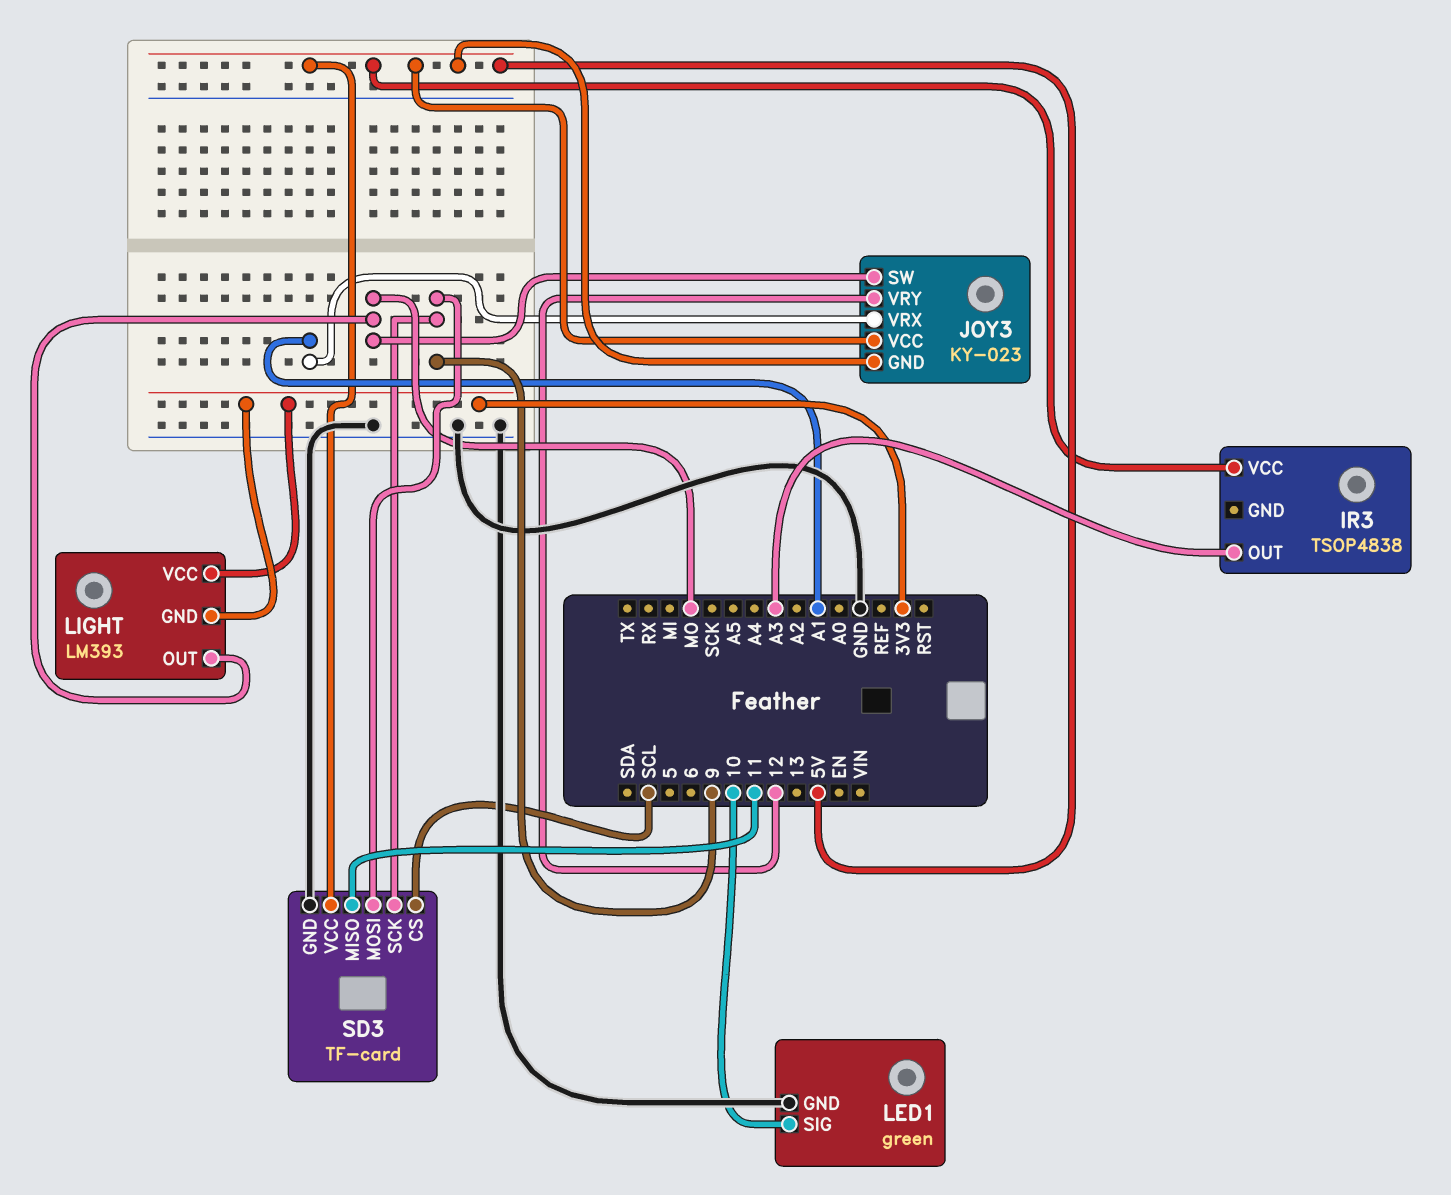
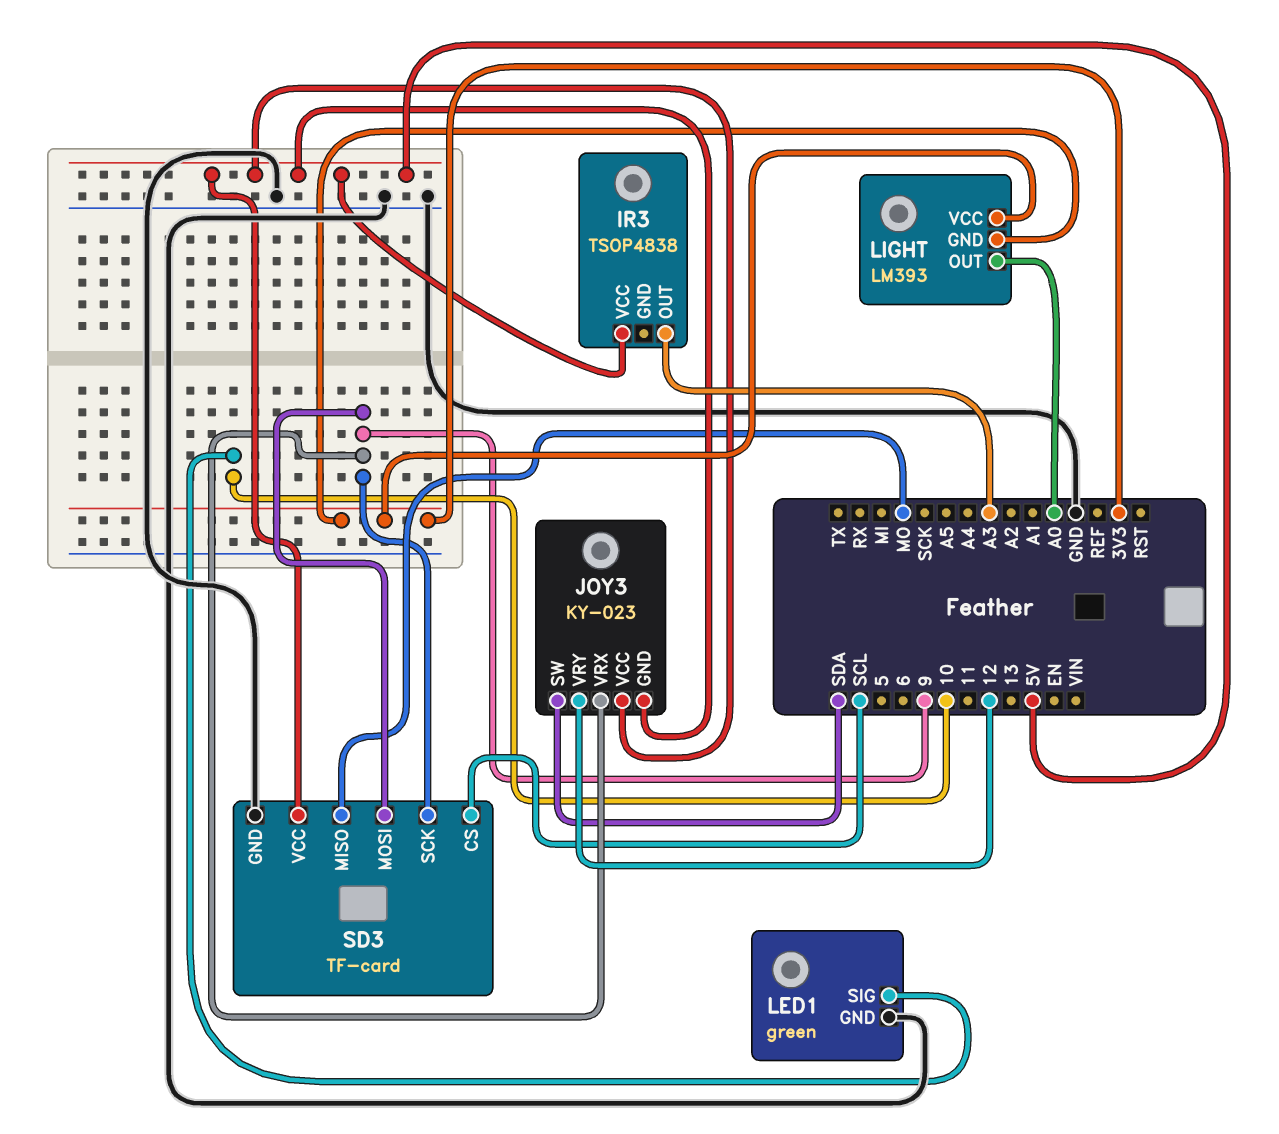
JOY3 pin SW: MO -> SDA
JOY3 pin VRX: A1 -> 9
LIGHT pin OUT: MO -> A0
SD3 pin MISO: 11 -> MO

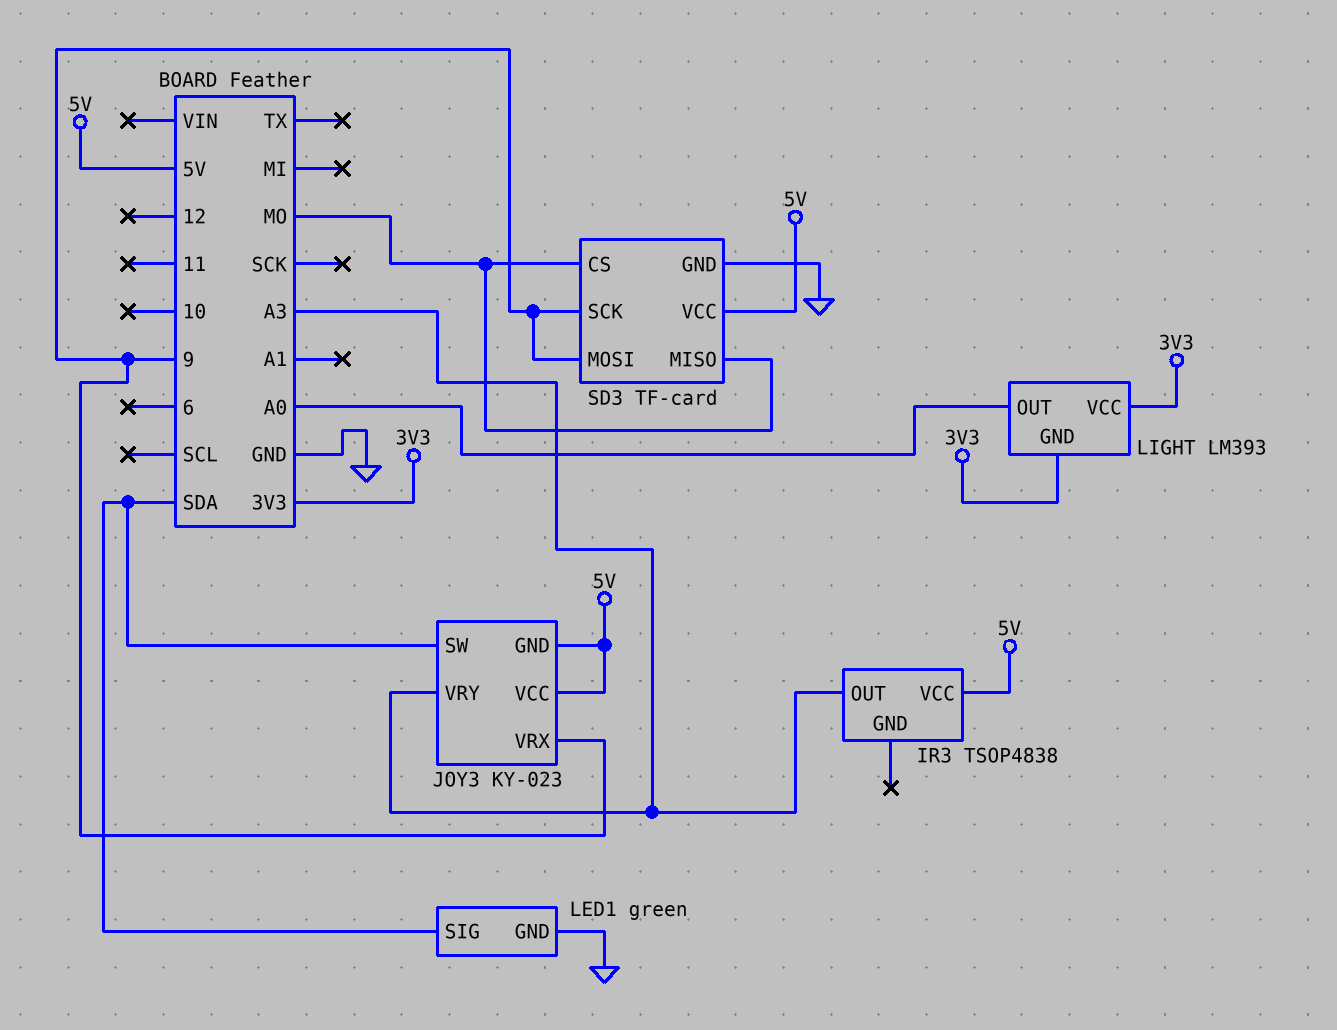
JOY3 pin VRY: 12 -> A3
LED1 pin SIG: 10 -> SDA
SD3 pin CS: SCL -> MO

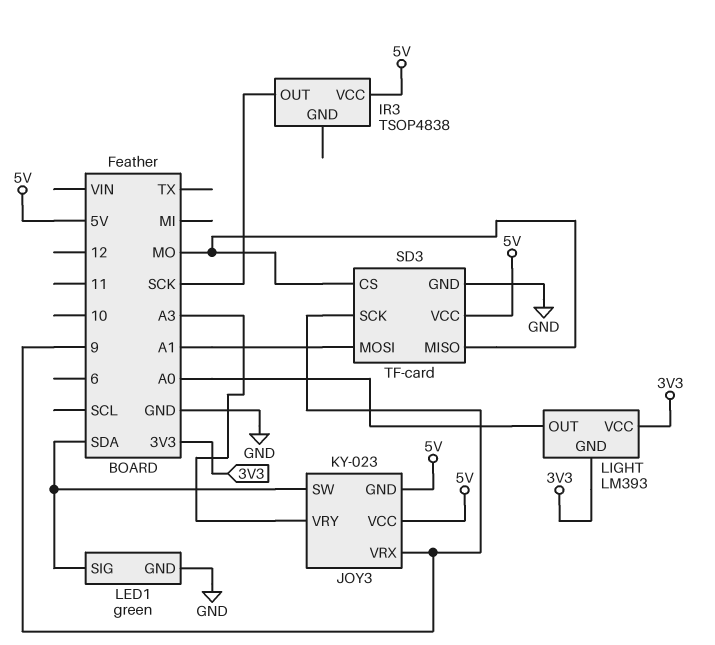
IR3 pin OUT: A3 -> SCK
SD3 pin MOSI: 9 -> A1

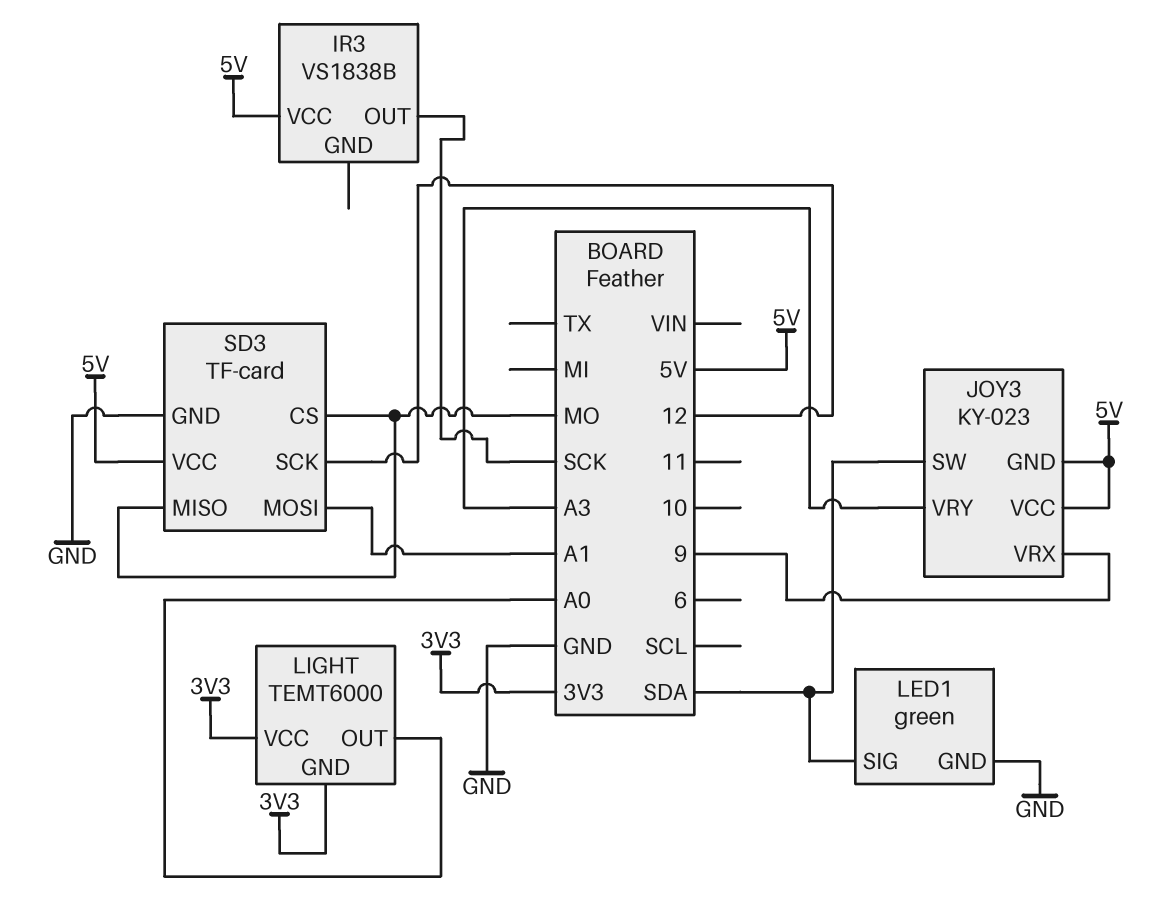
IR3: TSOP4838 -> VS1838B
LIGHT: LM393 -> TEMT6000
SD3 pin SCK: 9 -> 12

